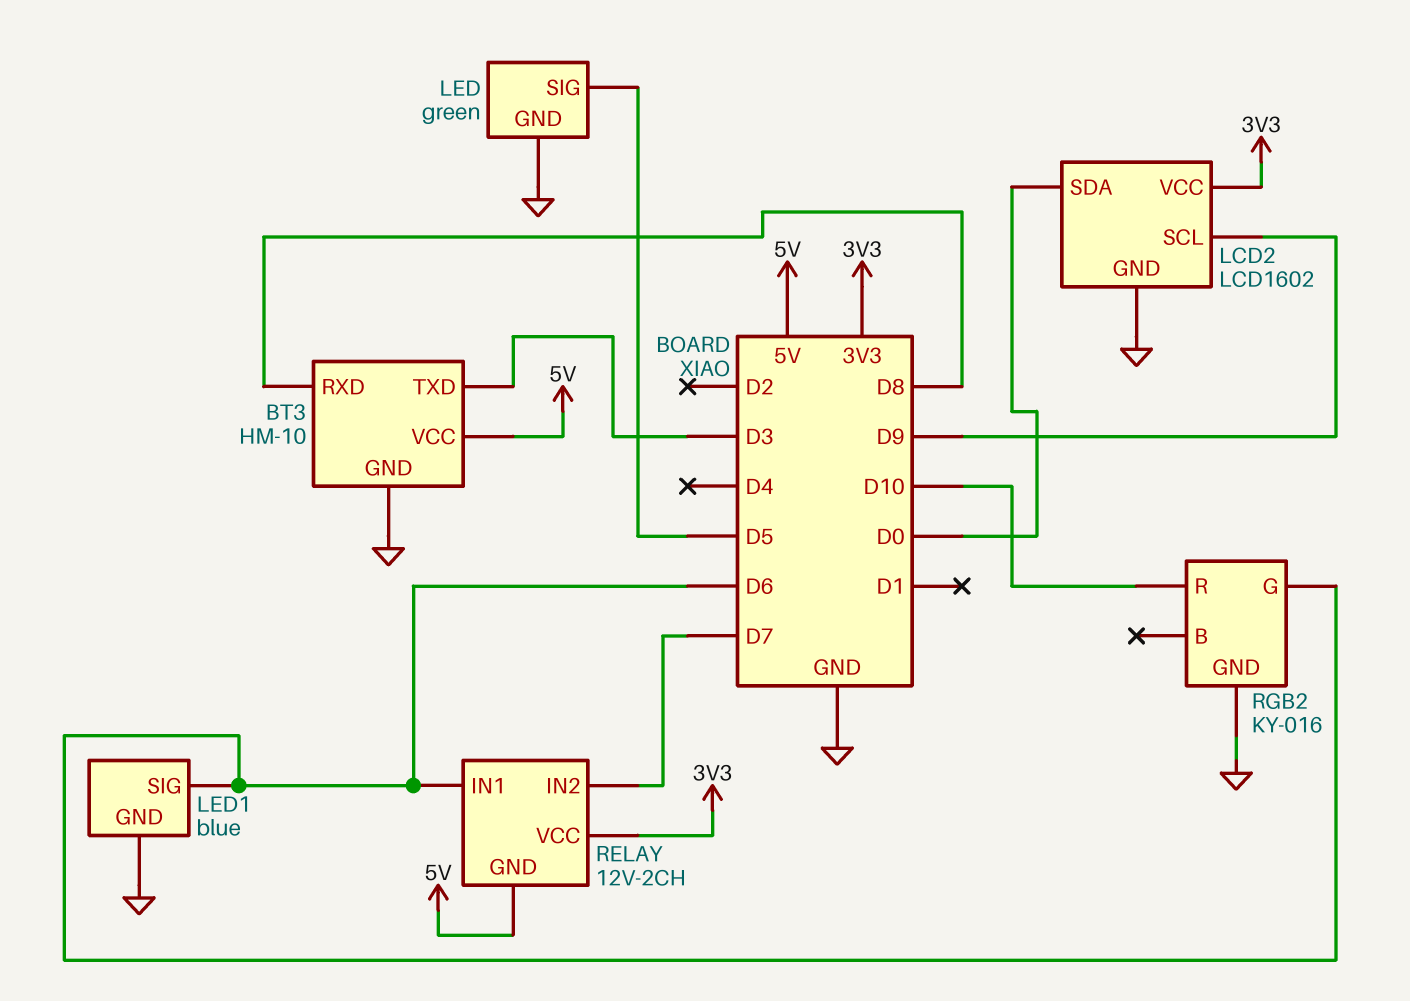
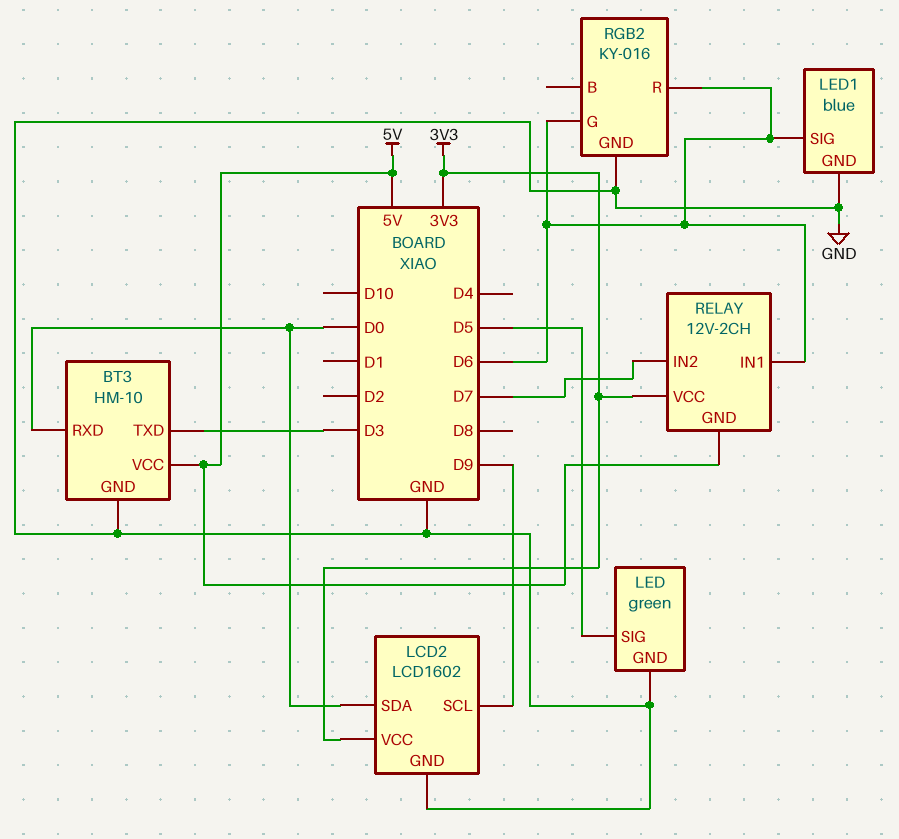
BT3 pin RXD: D8 -> D0
RGB2 pin R: D10 -> D6

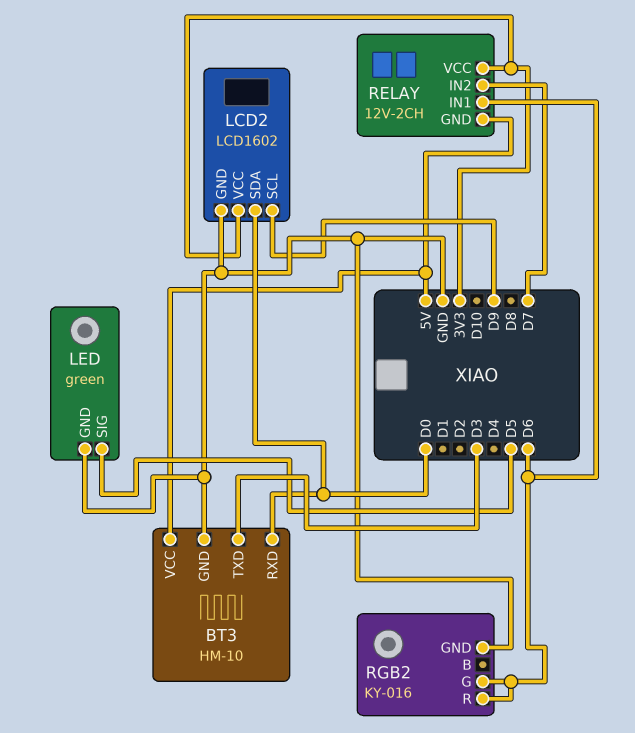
LED1: blue -> none
LED1 pin GND: GND -> none
LED1 pin SIG: D6 -> none

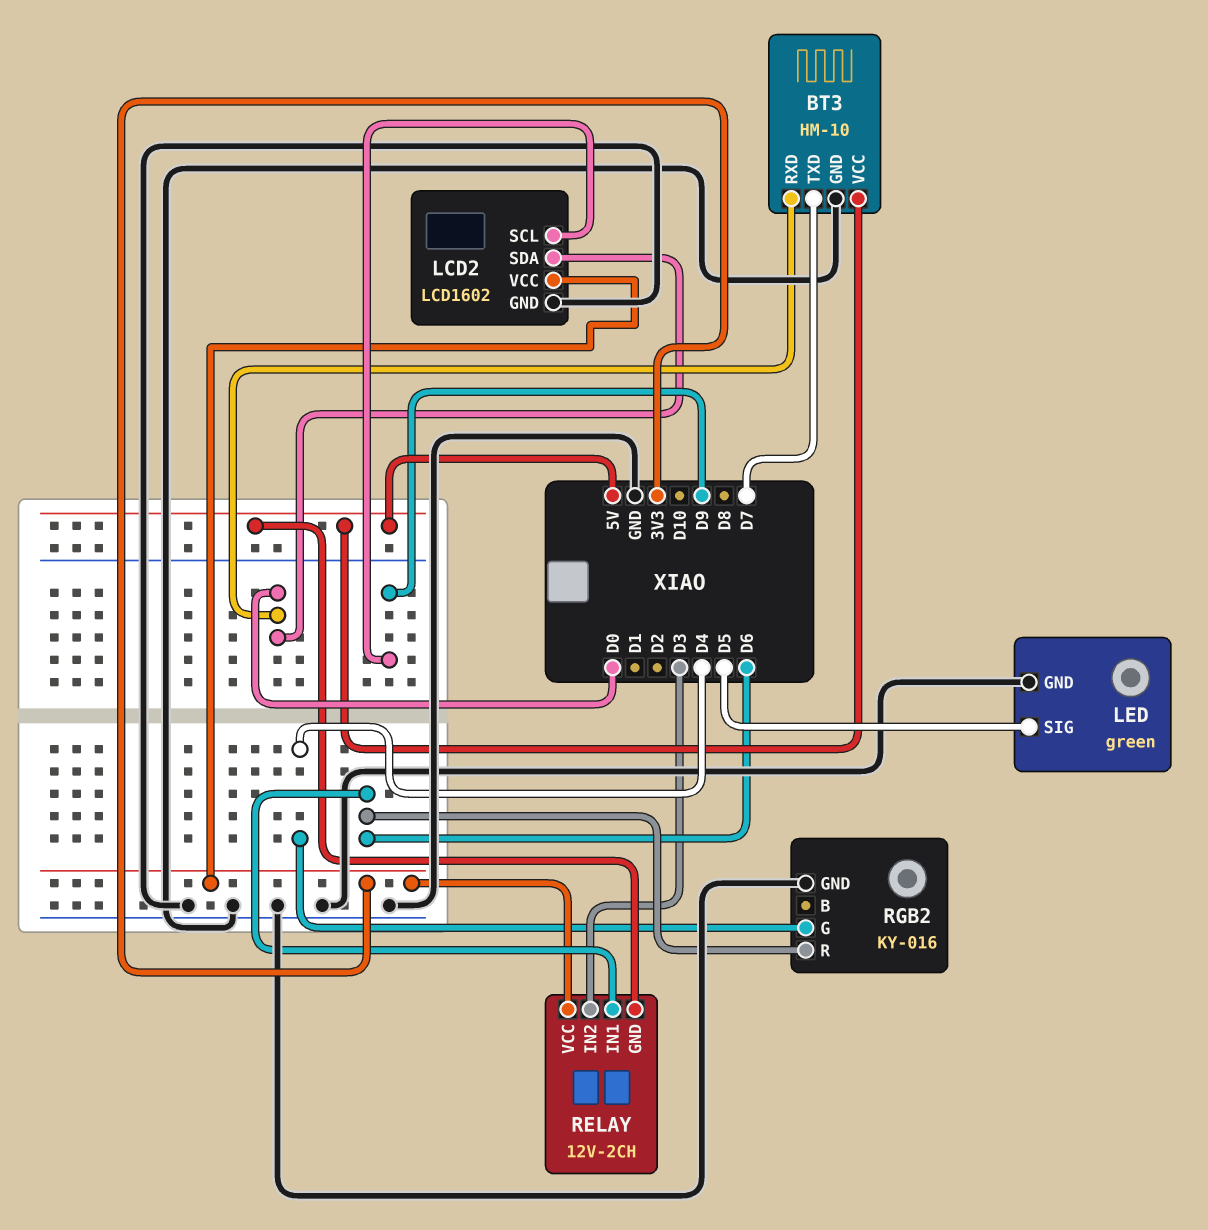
BT3 pin TXD: D3 -> D7
RELAY pin IN2: D7 -> D3
RGB2 pin G: D6 -> D4

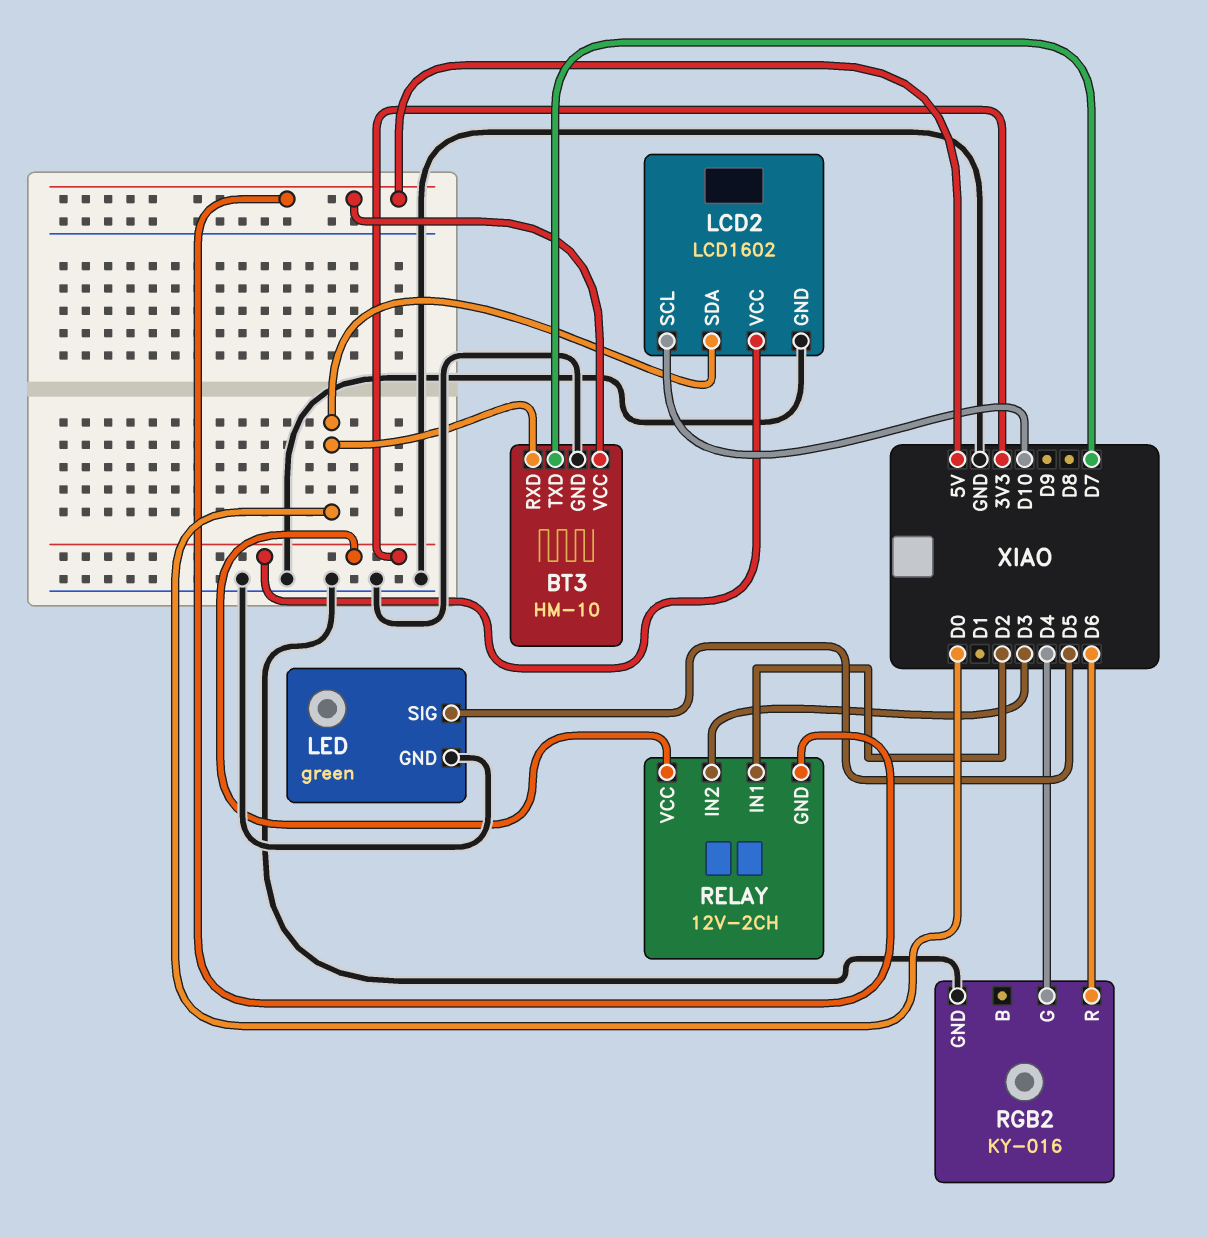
LCD2 pin SCL: D9 -> D10
RELAY pin IN1: D6 -> D2

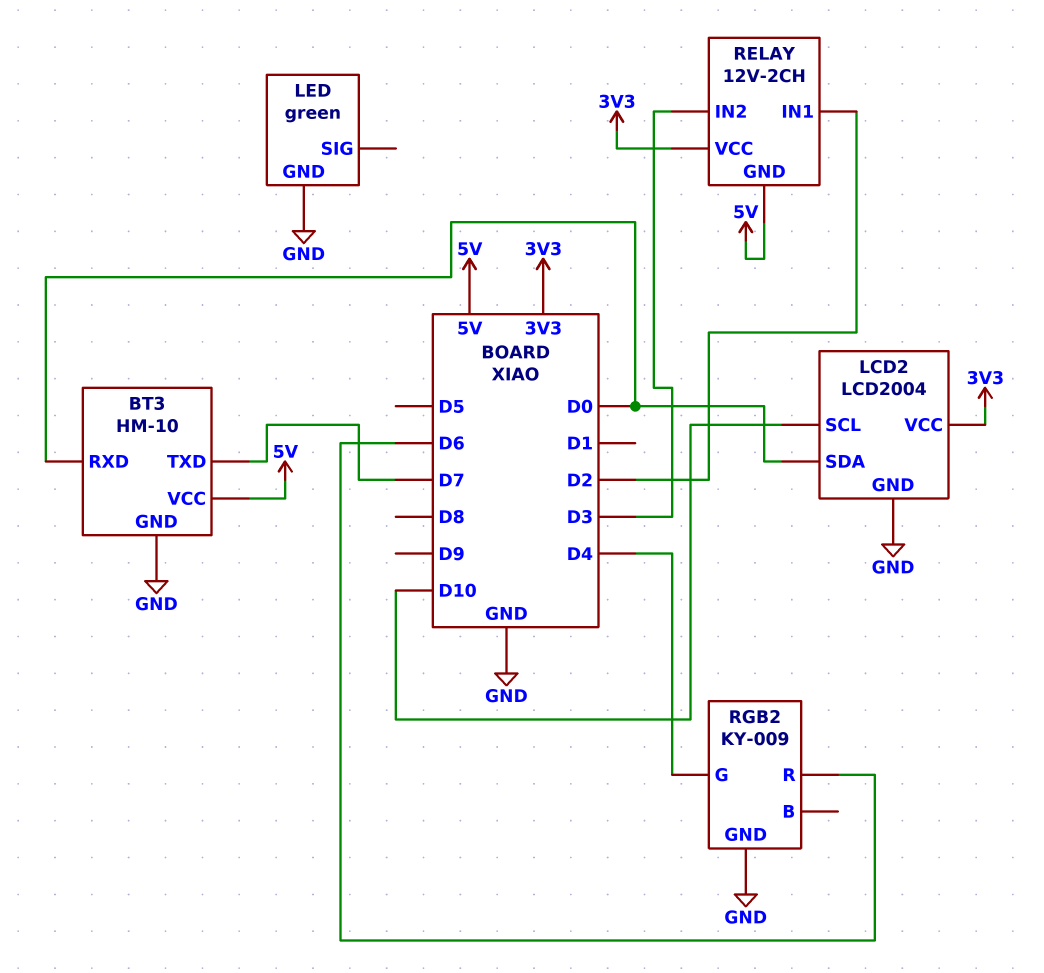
LCD2: LCD1602 -> LCD2004
LED pin SIG: D5 -> none
RGB2: KY-016 -> KY-009

